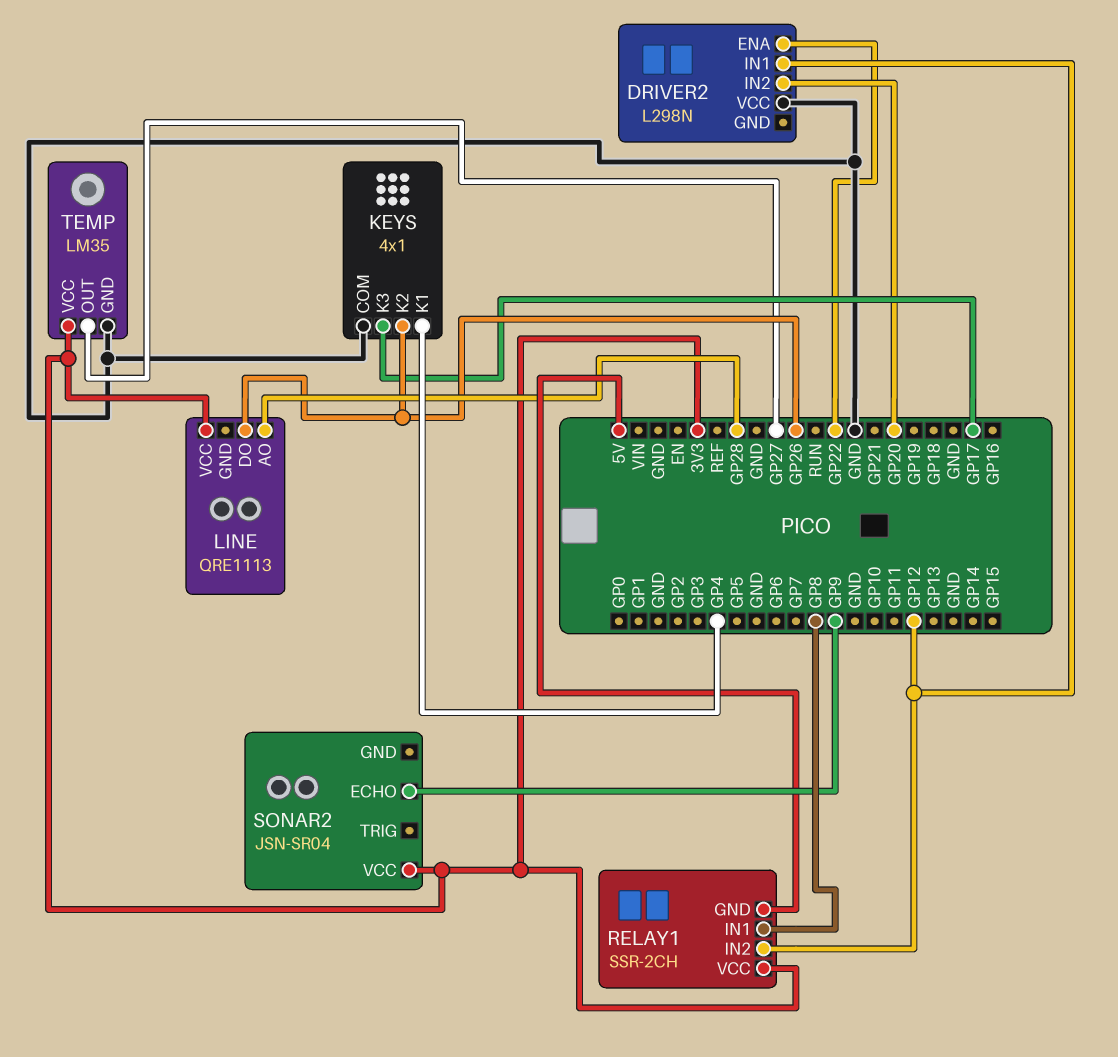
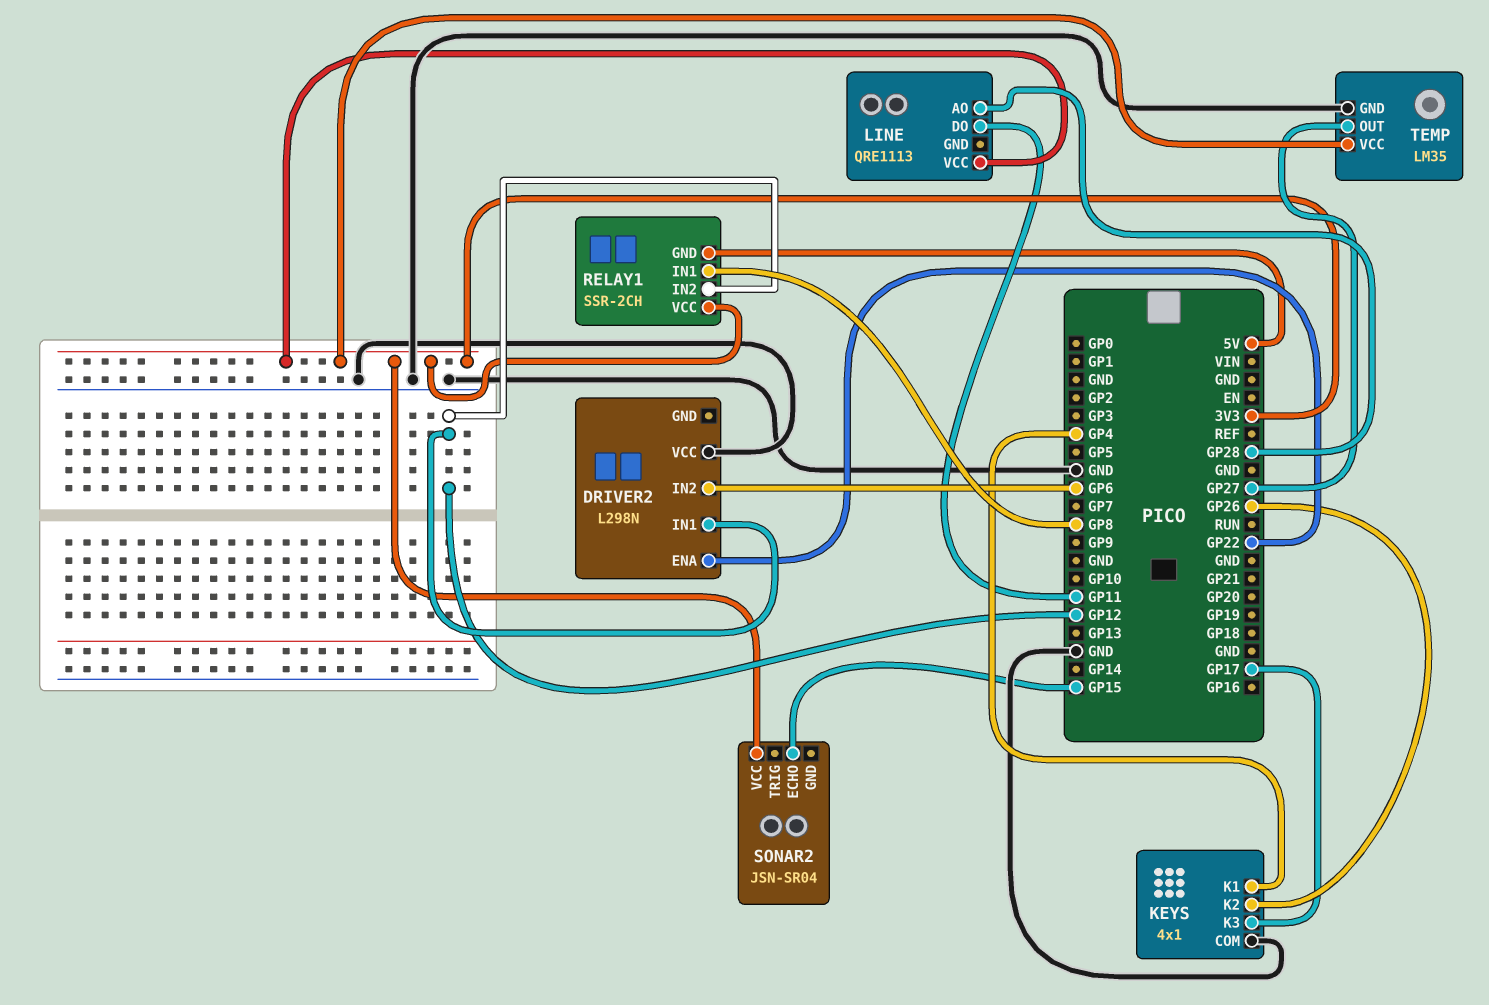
DRIVER2 pin IN2: GP20 -> GP6
LINE pin DO: GP26 -> GP11
SONAR2 pin ECHO: GP9 -> GP15

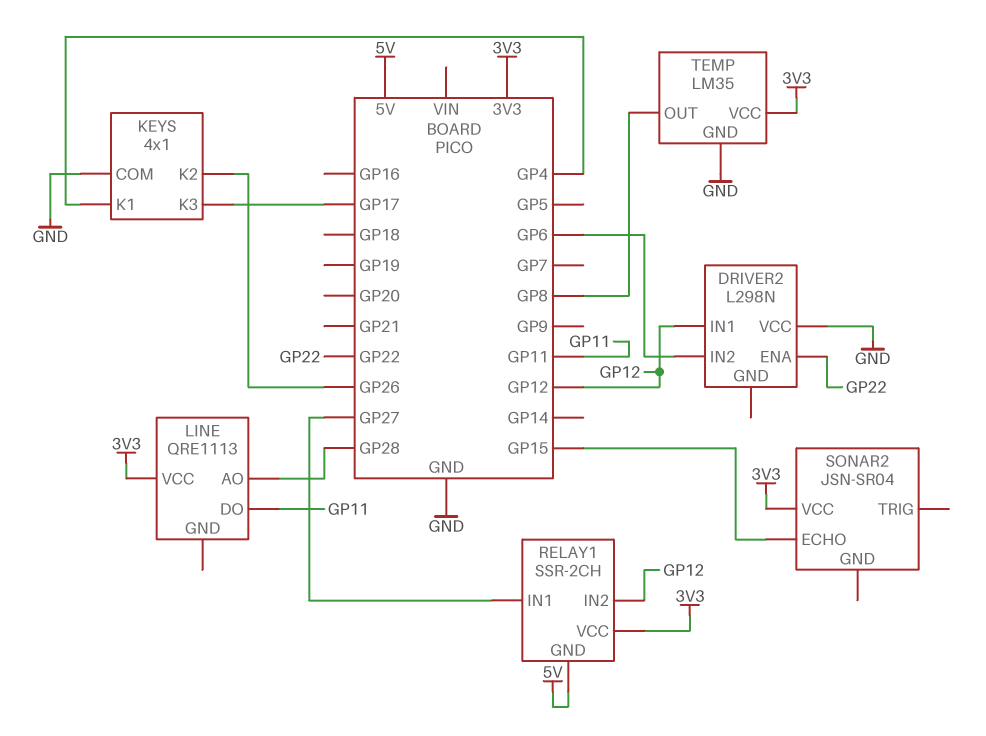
RELAY1 pin IN1: GP8 -> GP27
TEMP pin OUT: GP27 -> GP8

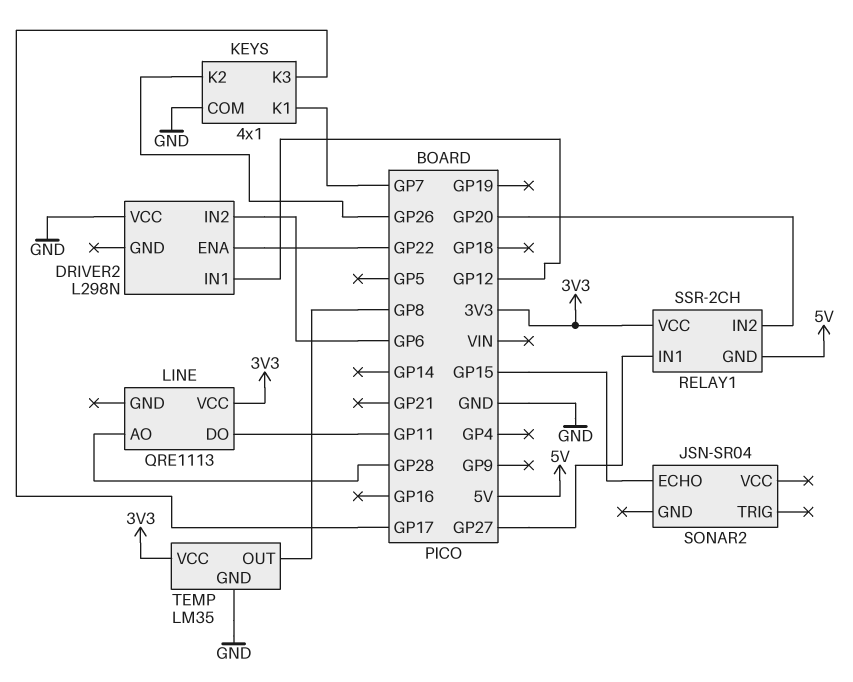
KEYS pin K1: GP4 -> GP7
RELAY1 pin IN2: GP12 -> GP20
SONAR2 pin VCC: 3V3 -> none

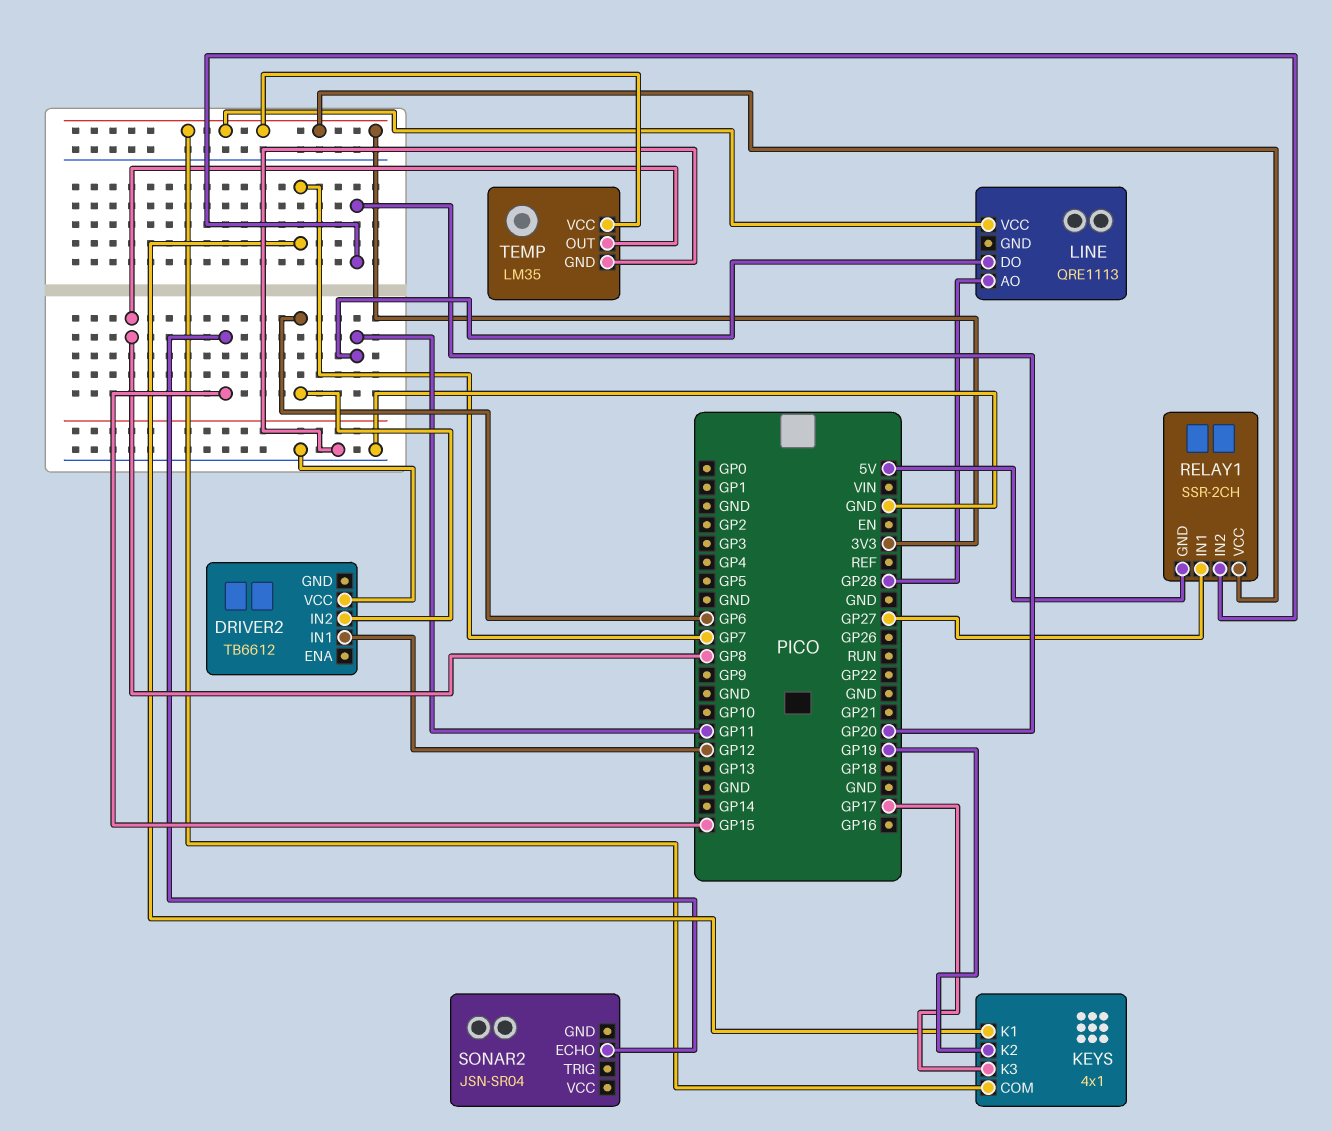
DRIVER2: L298N -> TB6612
DRIVER2 pin ENA: GP22 -> none
KEYS pin COM: GND -> 3V3
KEYS pin K2: GP26 -> GP19

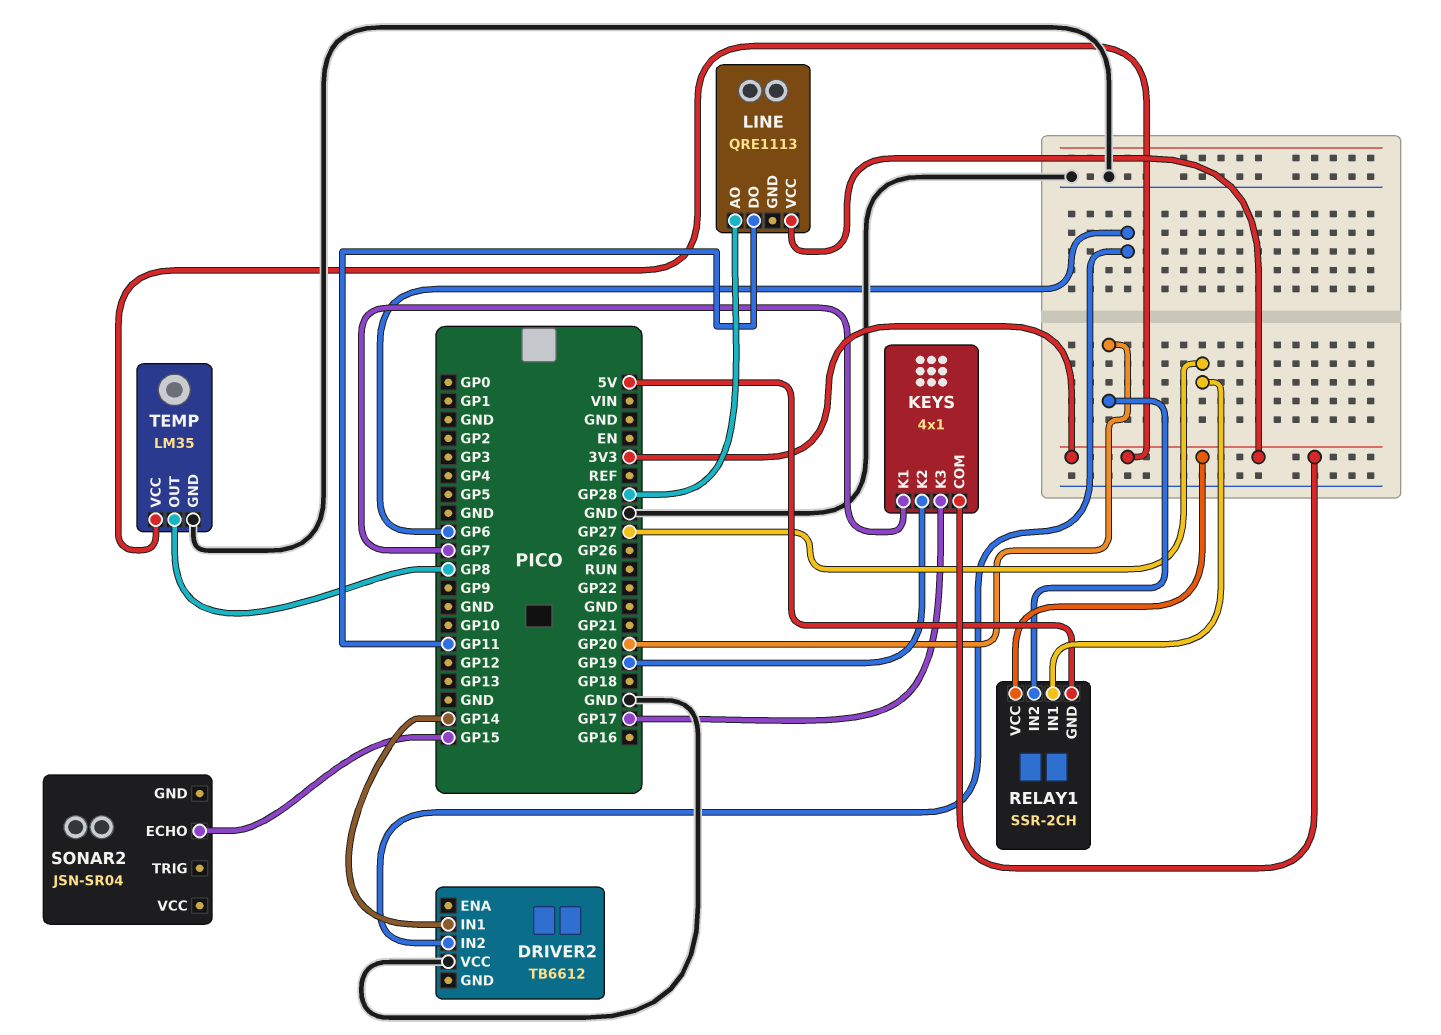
DRIVER2 pin IN1: GP12 -> GP14

